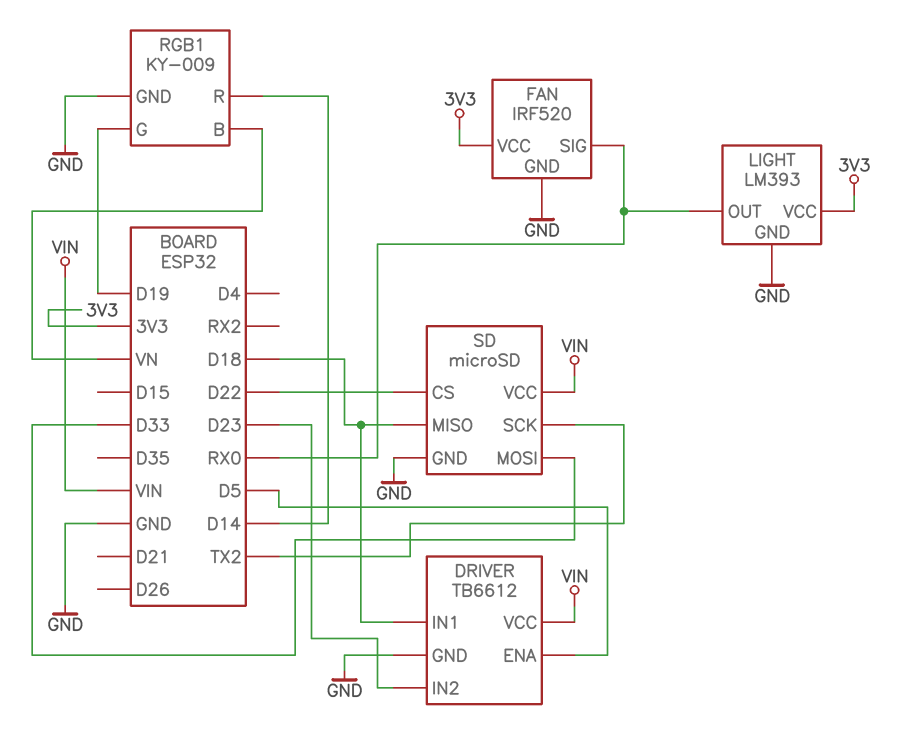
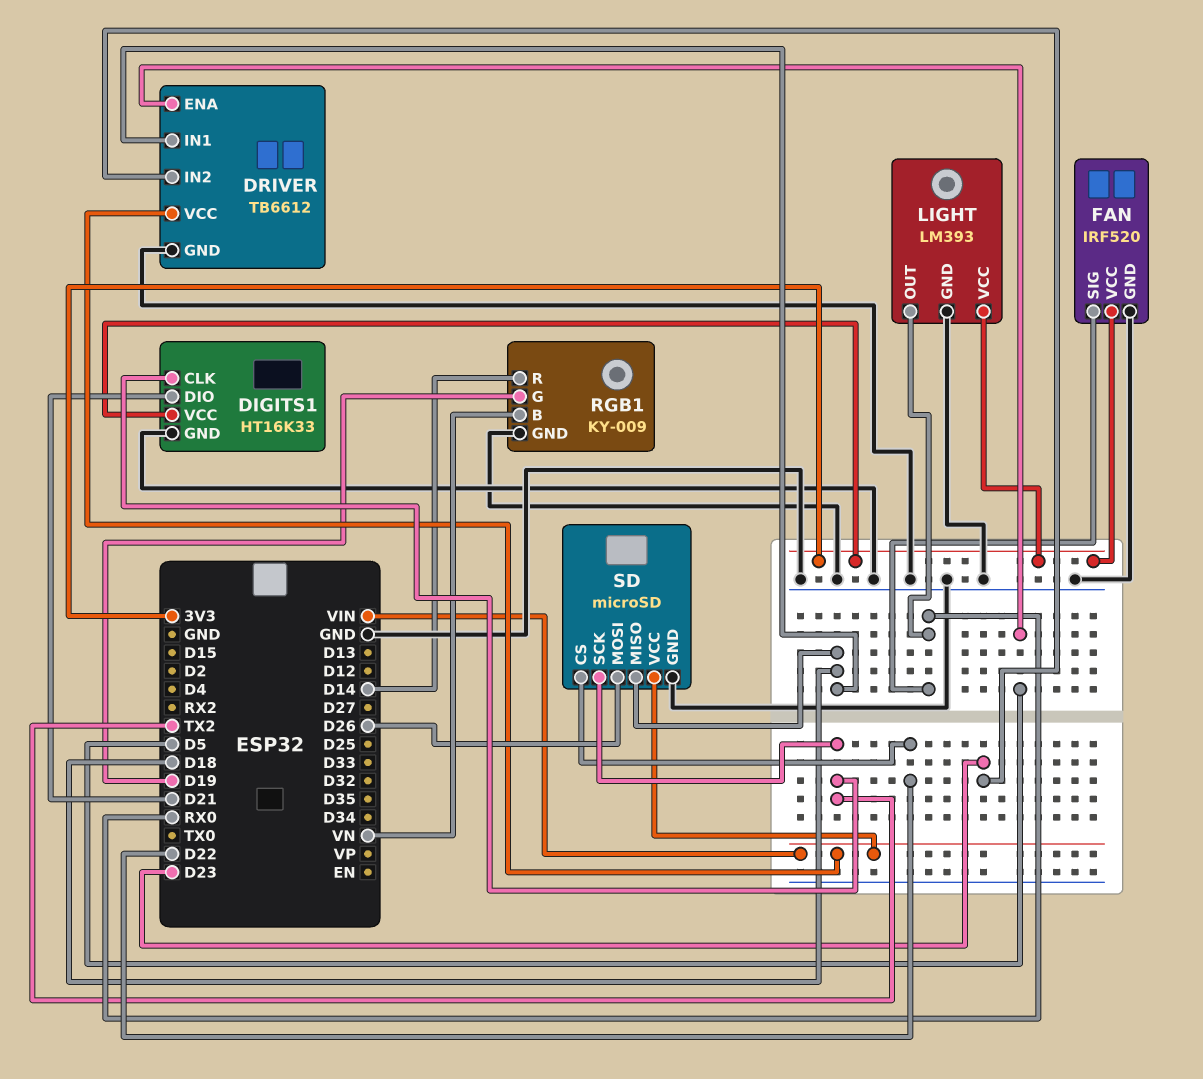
DIGITS1: none -> HT16K33
DIGITS1 pin CLK: none -> TX2
DIGITS1 pin DIO: none -> D21
DIGITS1 pin GND: none -> GND
DIGITS1 pin VCC: none -> 3V3
SD pin MOSI: D33 -> D26

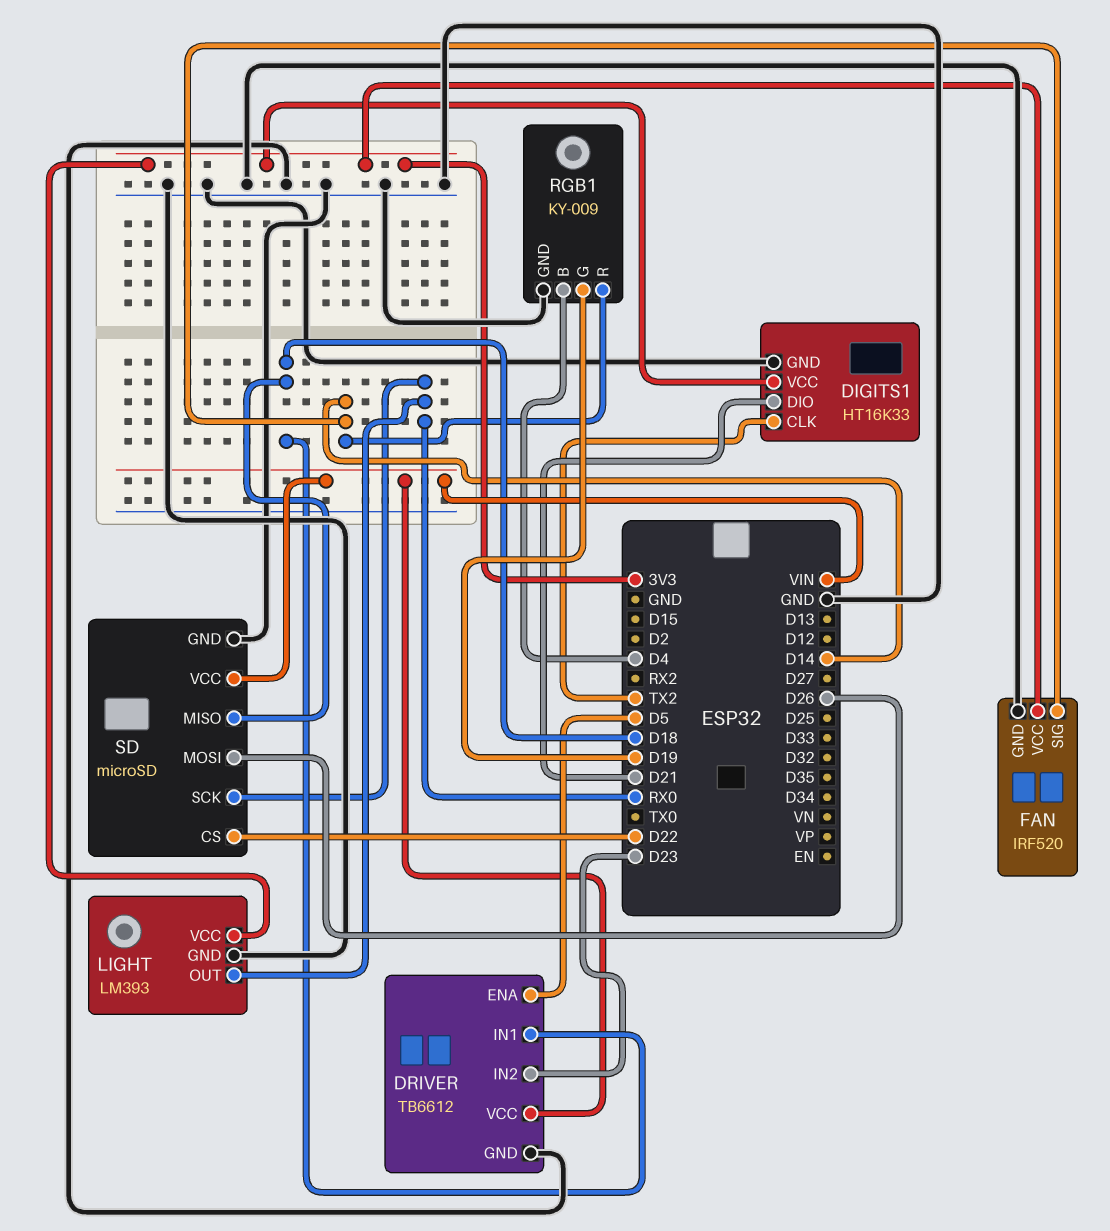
FAN pin SIG: RX0 -> D14
RGB1 pin B: VN -> D4
SD pin SCK: TX2 -> RX0

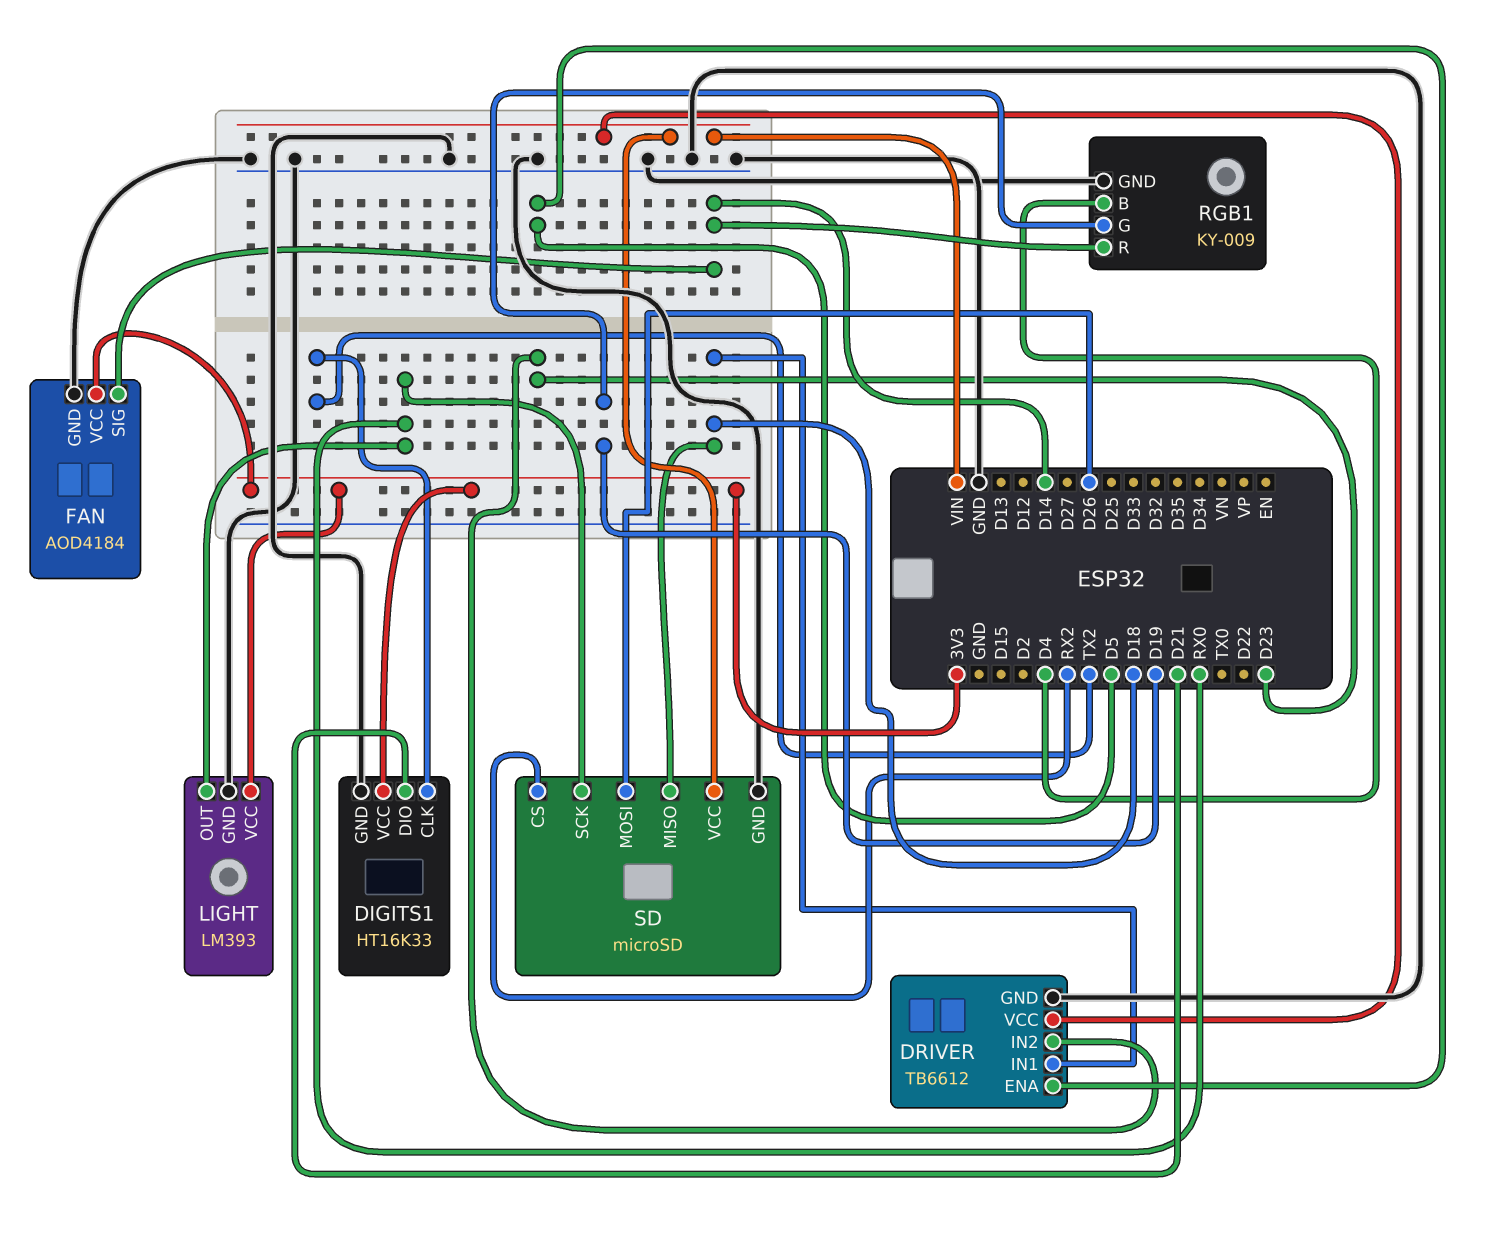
FAN: IRF520 -> AOD4184
SD pin CS: D22 -> RX2

